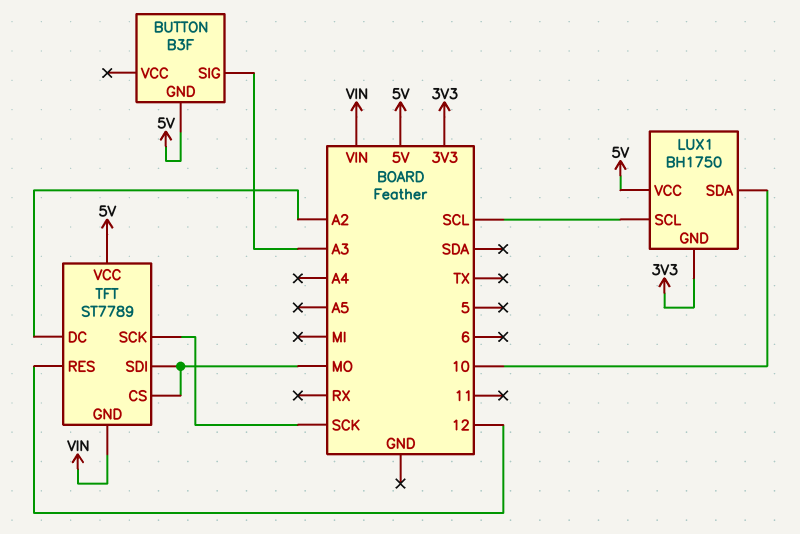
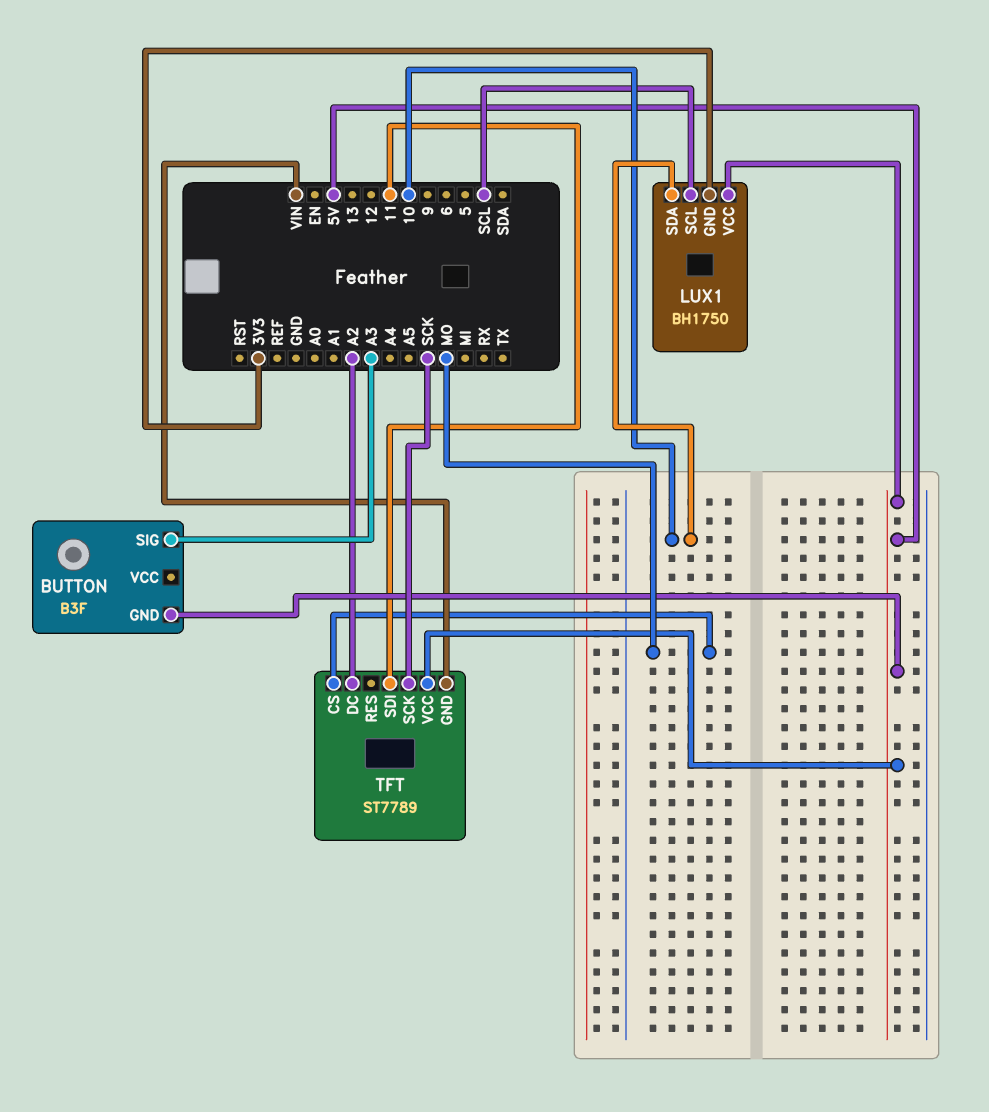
TFT pin RES: 12 -> none
TFT pin SDI: MO -> 11

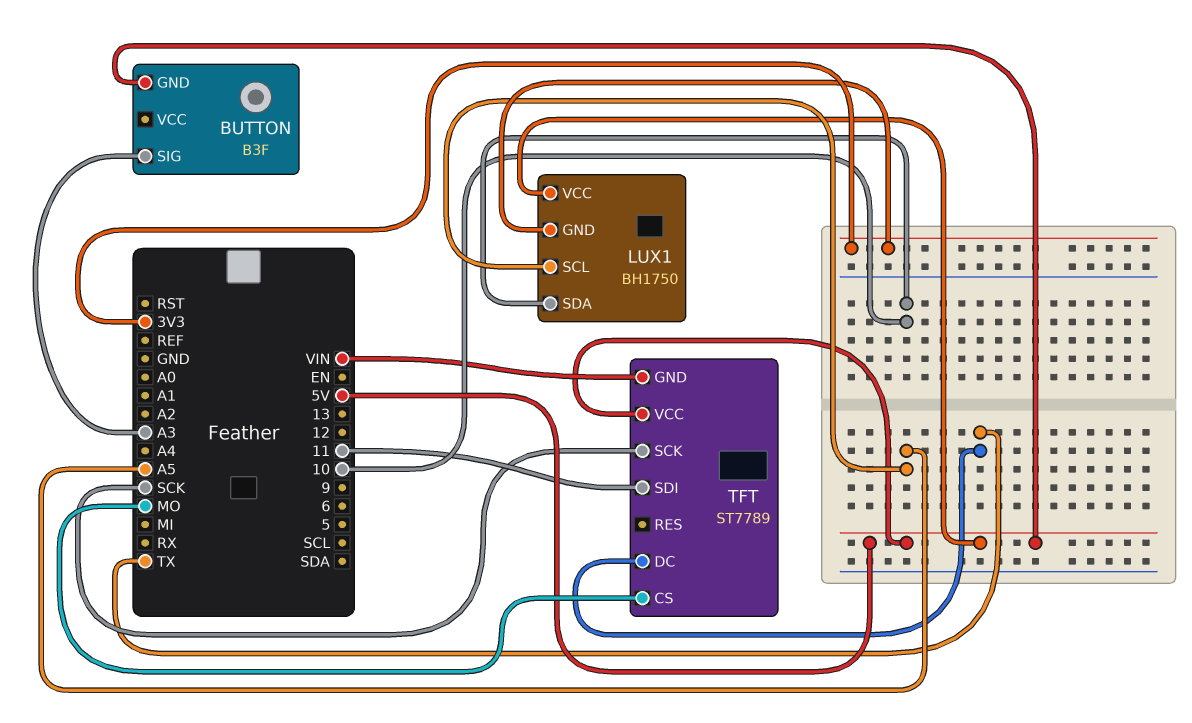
LUX1 pin SCL: SCL -> A5
TFT pin DC: A2 -> TX

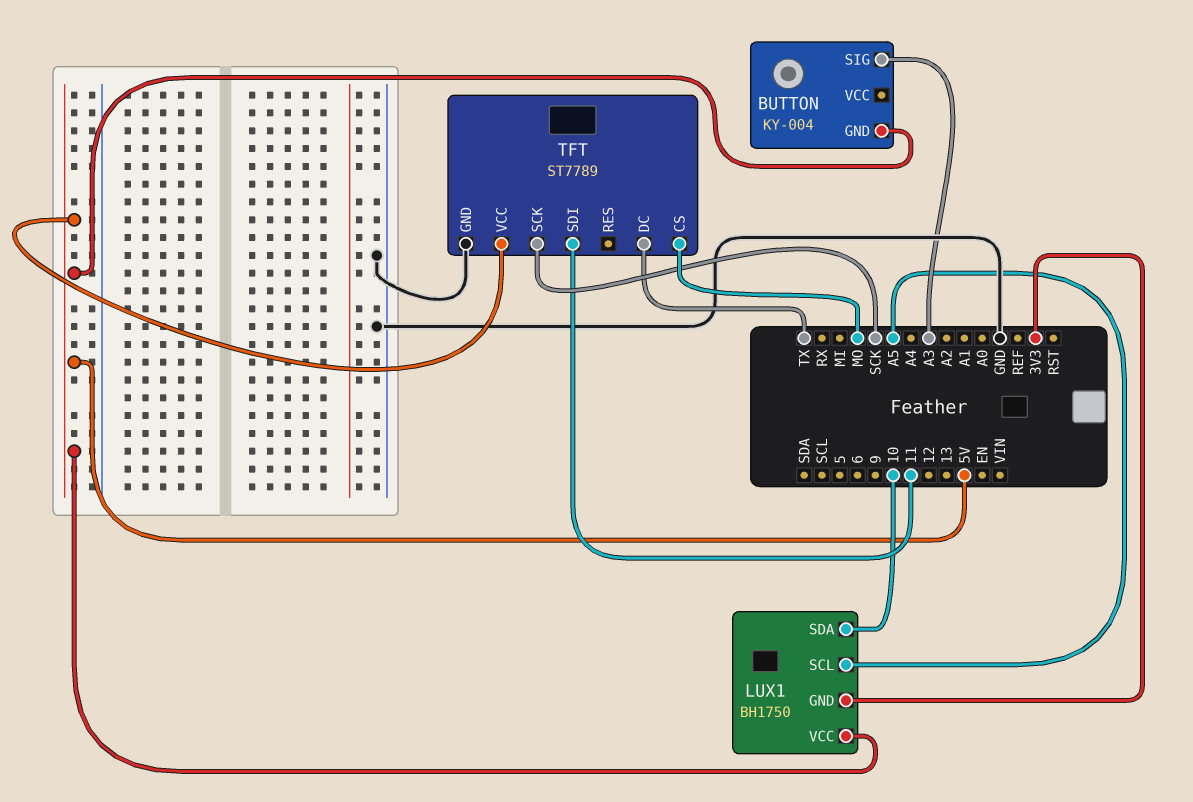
BUTTON: B3F -> KY-004
TFT pin GND: VIN -> GND

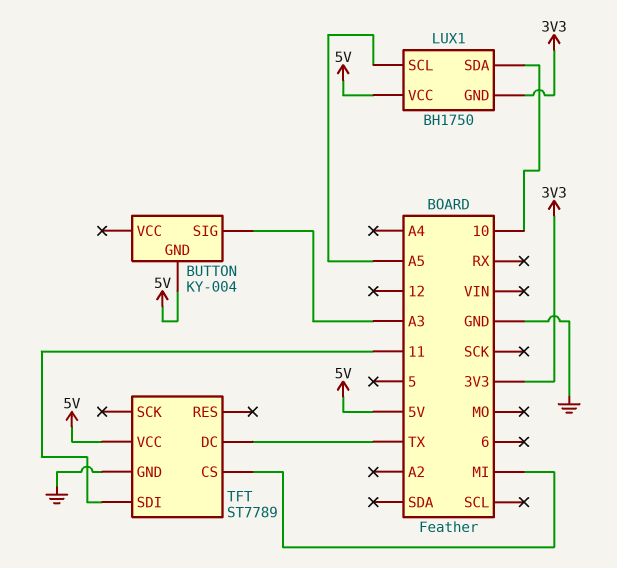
TFT pin CS: MO -> MI
TFT pin SCK: SCK -> none

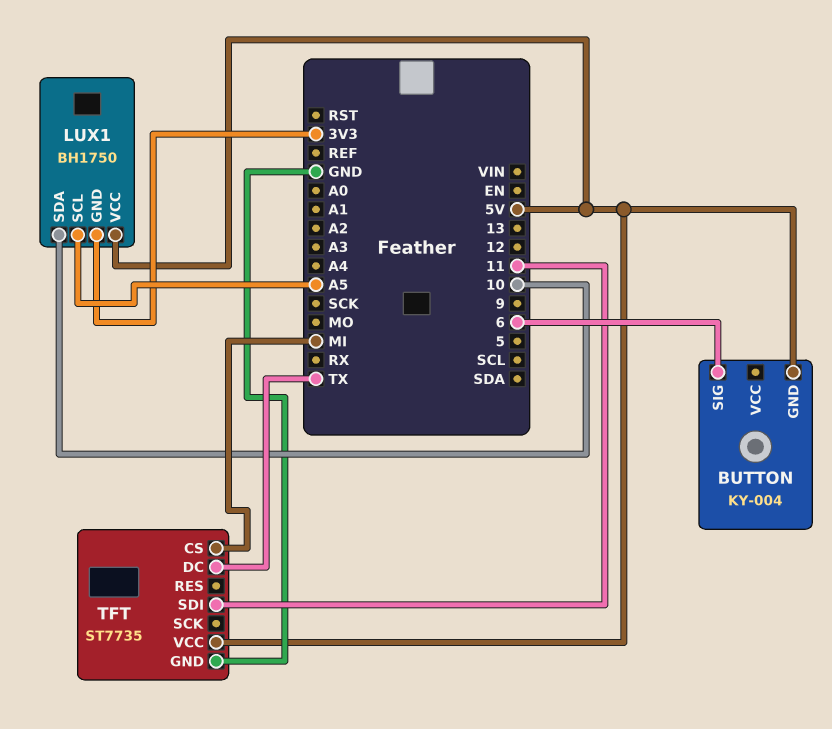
BUTTON pin SIG: A3 -> 6
TFT: ST7789 -> ST7735

